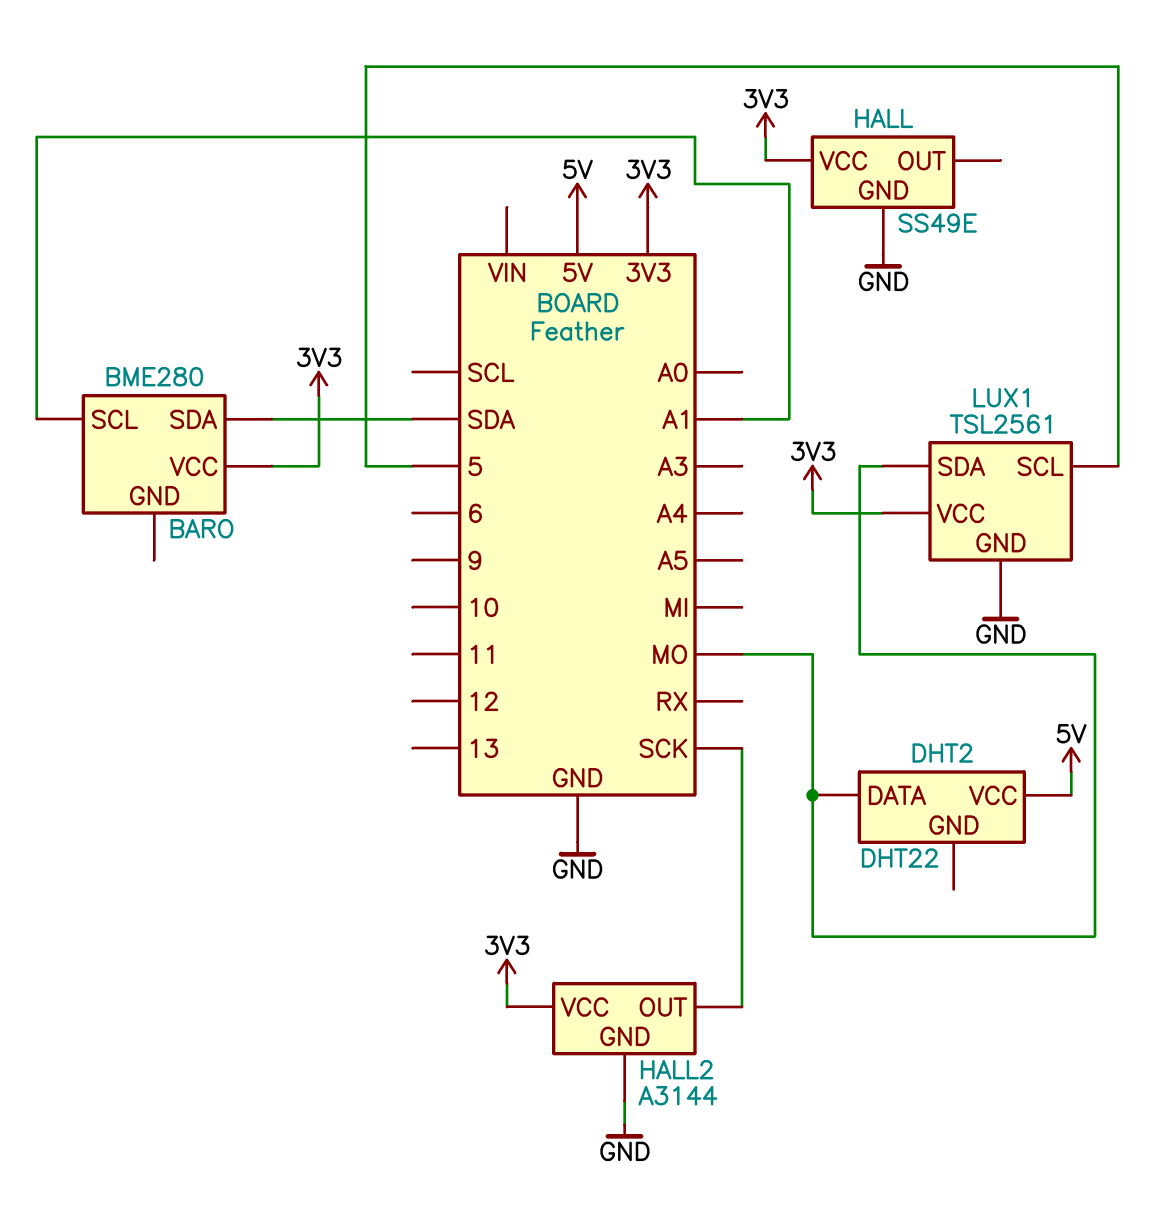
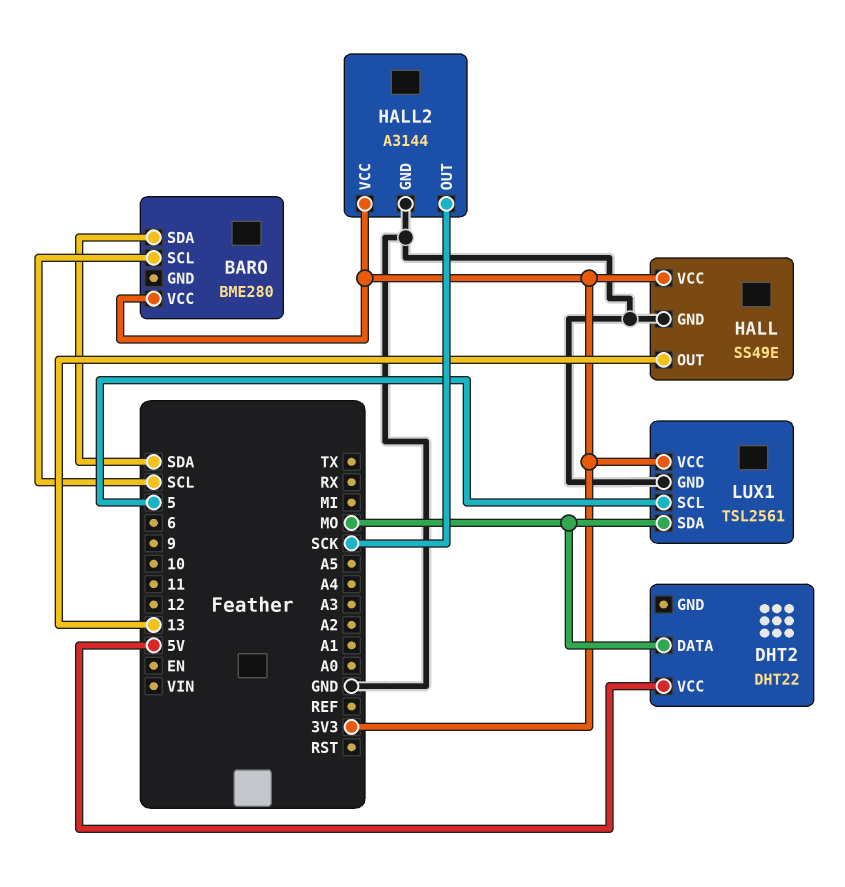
BARO pin SCL: A1 -> SCL
HALL pin OUT: none -> 13

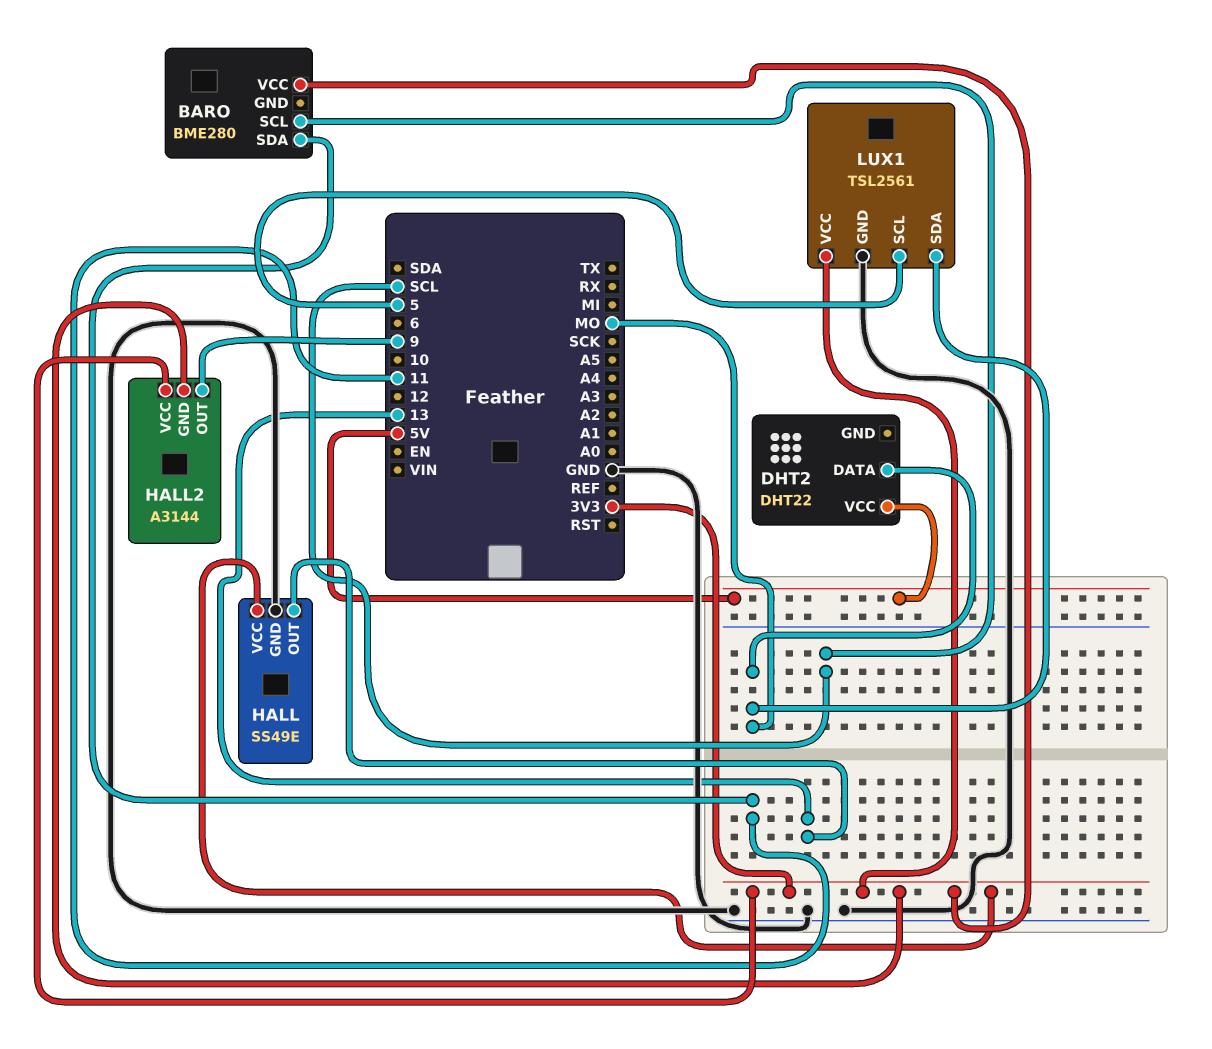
BARO pin SDA: SDA -> 11
HALL2 pin GND: GND -> 3V3
HALL2 pin OUT: SCK -> 9

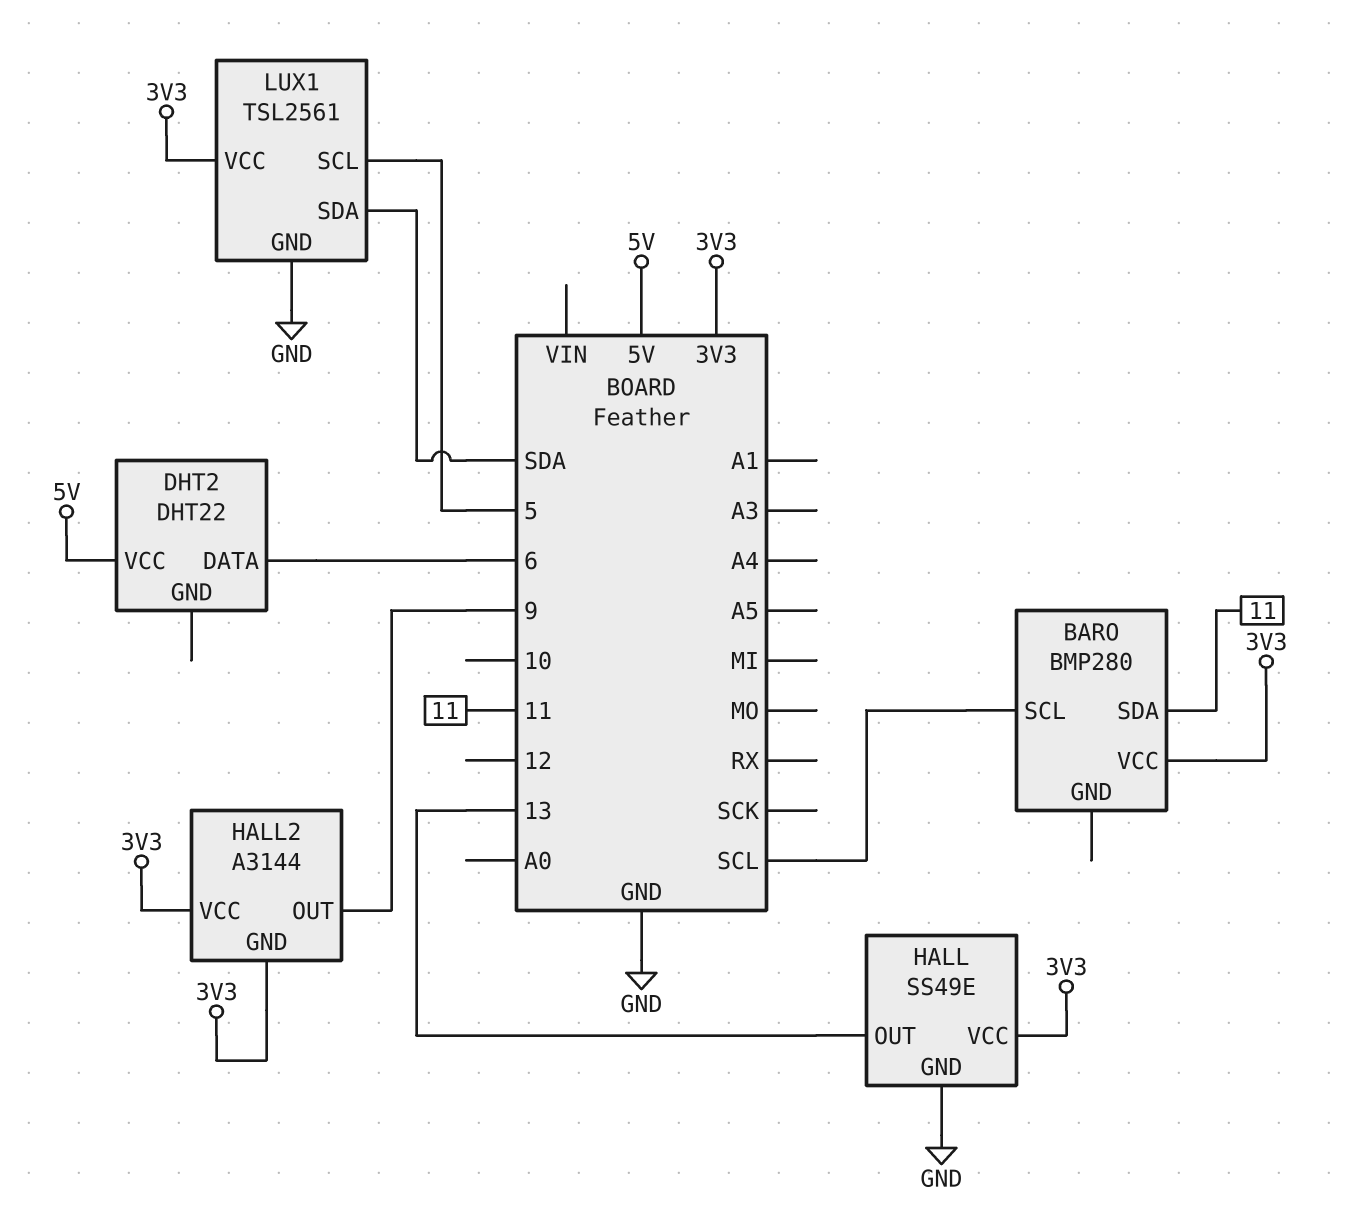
BARO: BME280 -> BMP280
DHT2 pin DATA: MO -> 6
LUX1 pin SDA: MO -> SDA

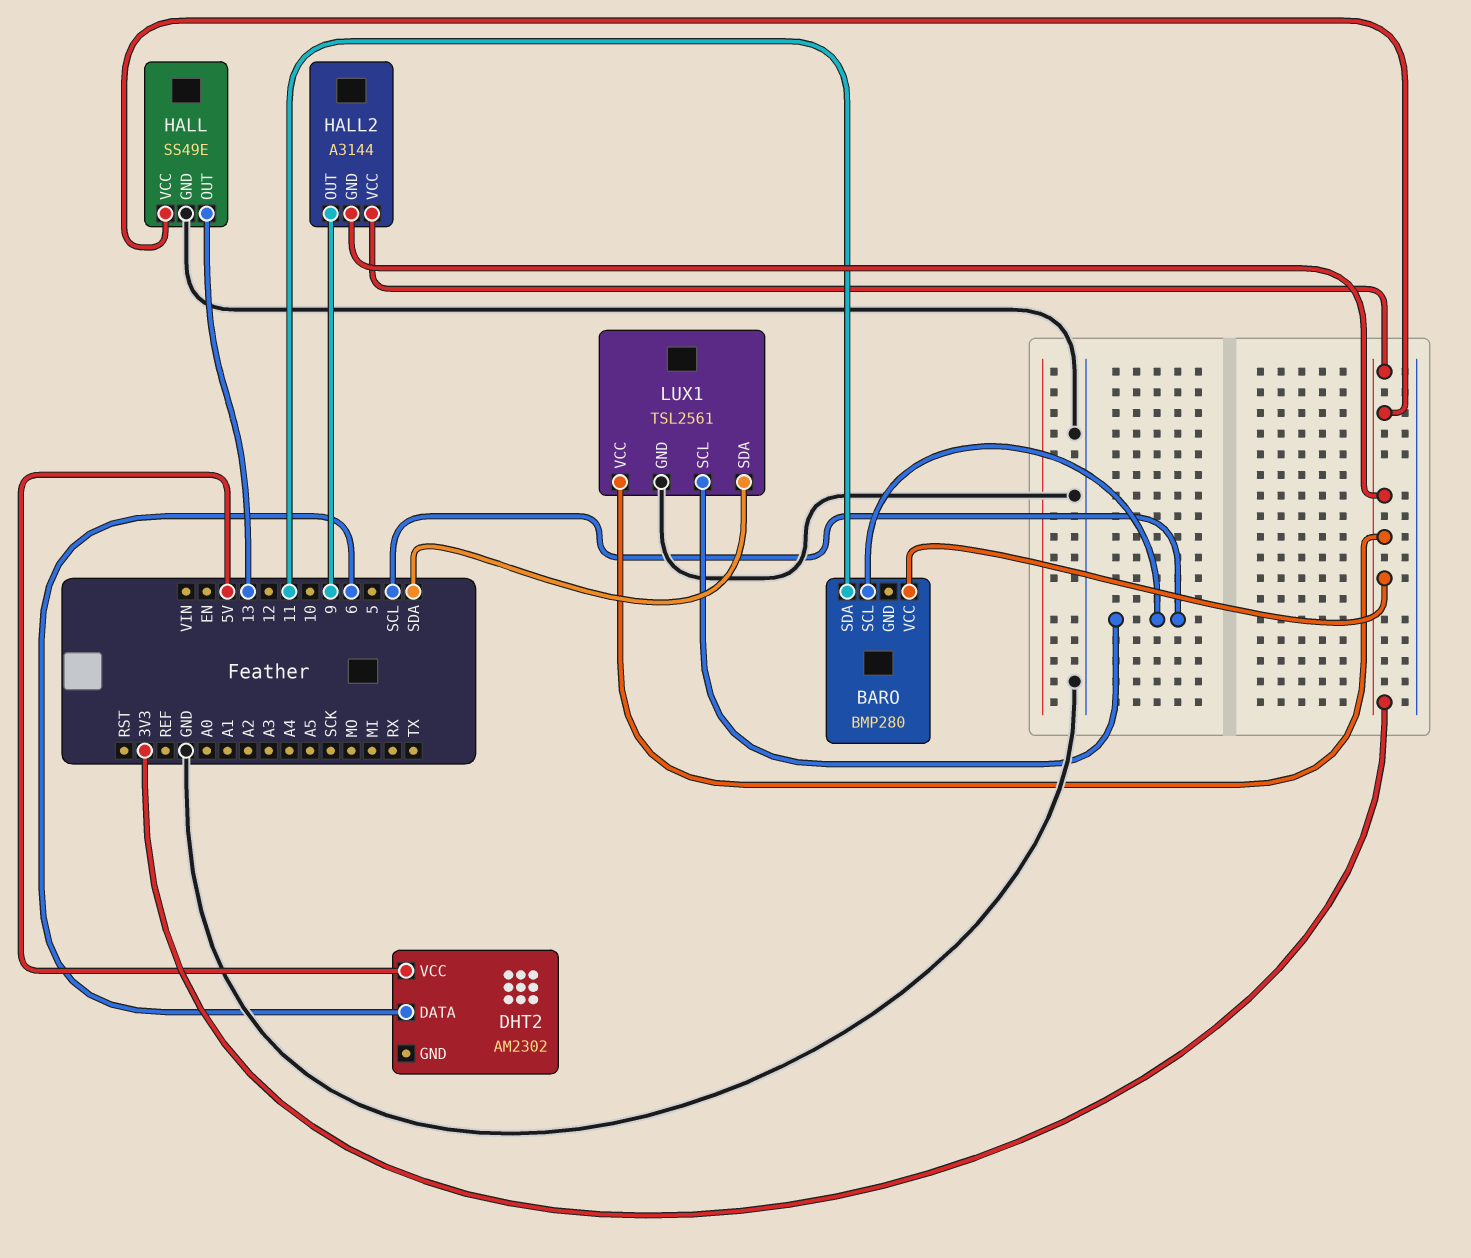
DHT2: DHT22 -> AM2302
LUX1 pin SCL: 5 -> SCL

